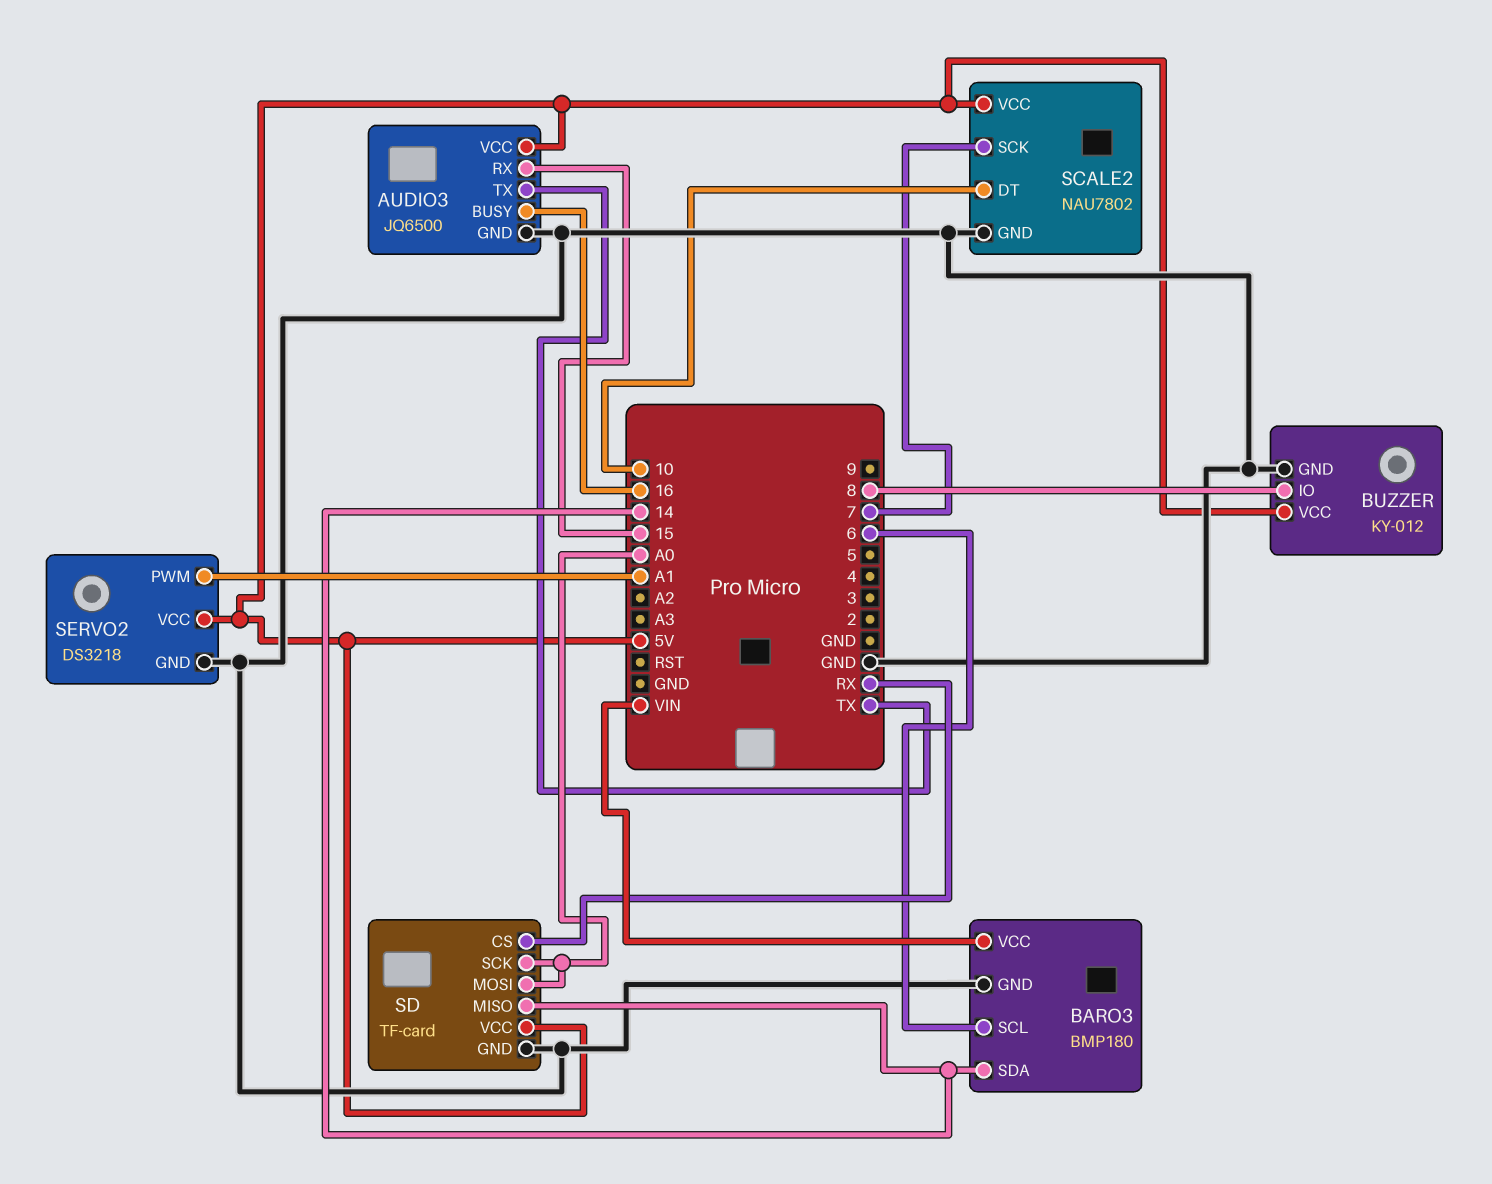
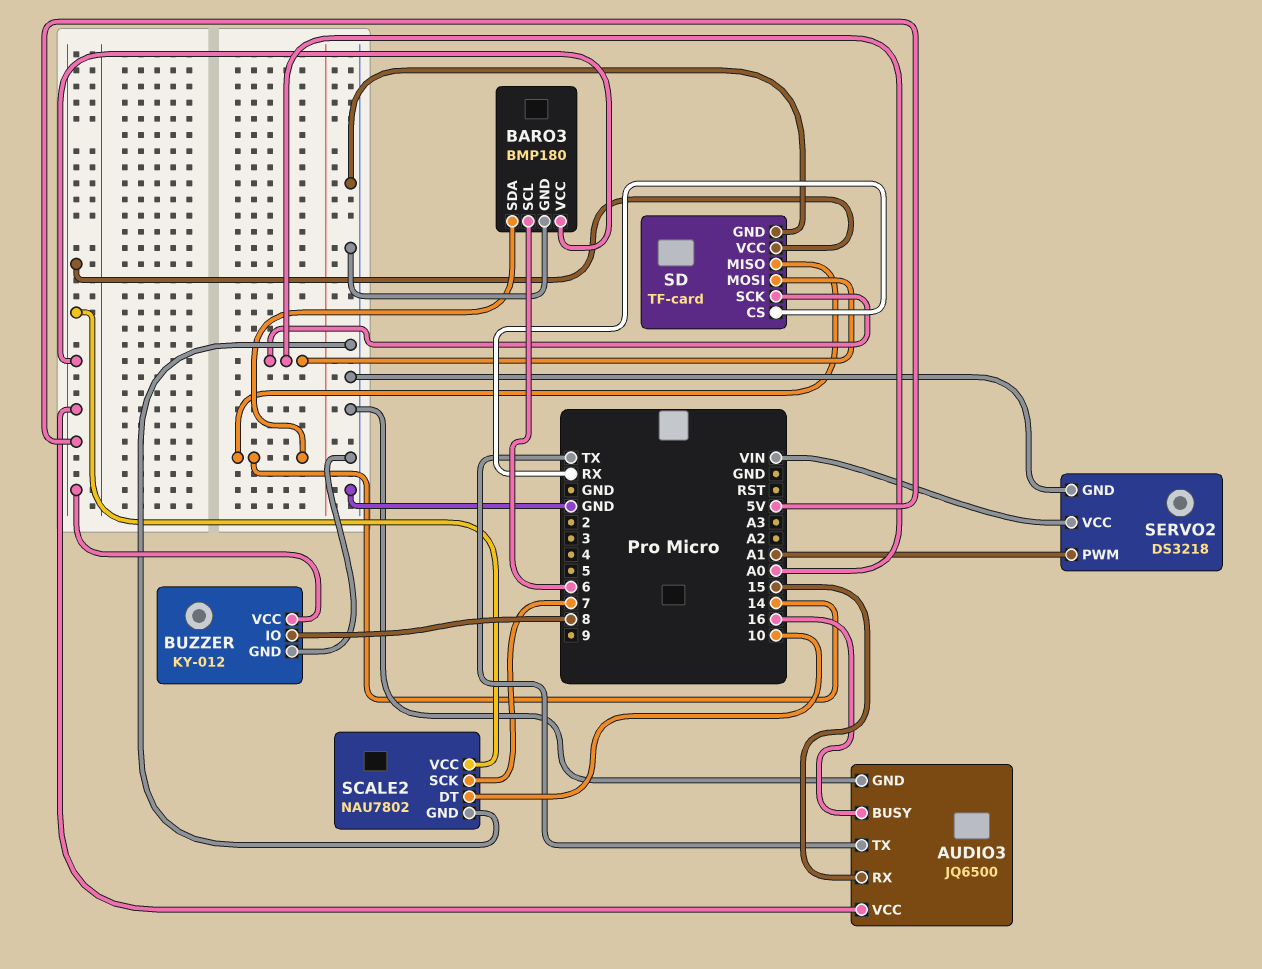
BARO3 pin VCC: VIN -> 5V
SERVO2 pin VCC: 5V -> VIN

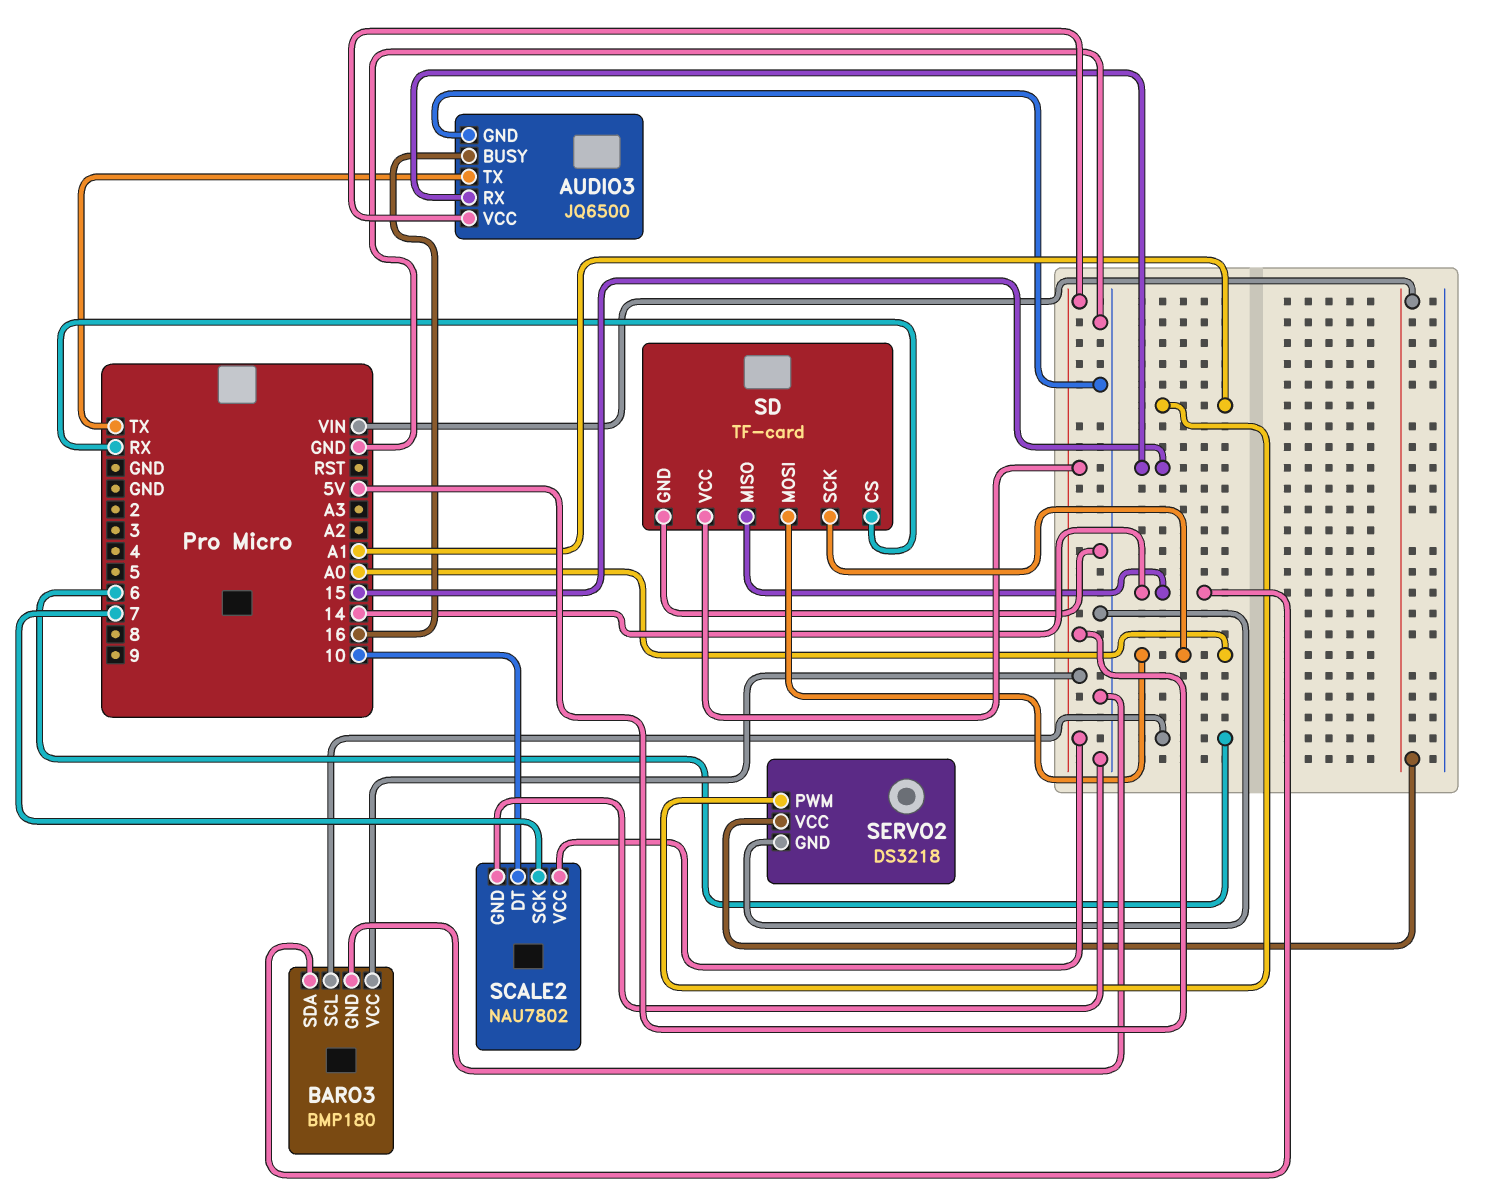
BUZZER: KY-012 -> none
BUZZER pin GND: GND -> none
BUZZER pin IO: 8 -> none
BUZZER pin VCC: 5V -> none

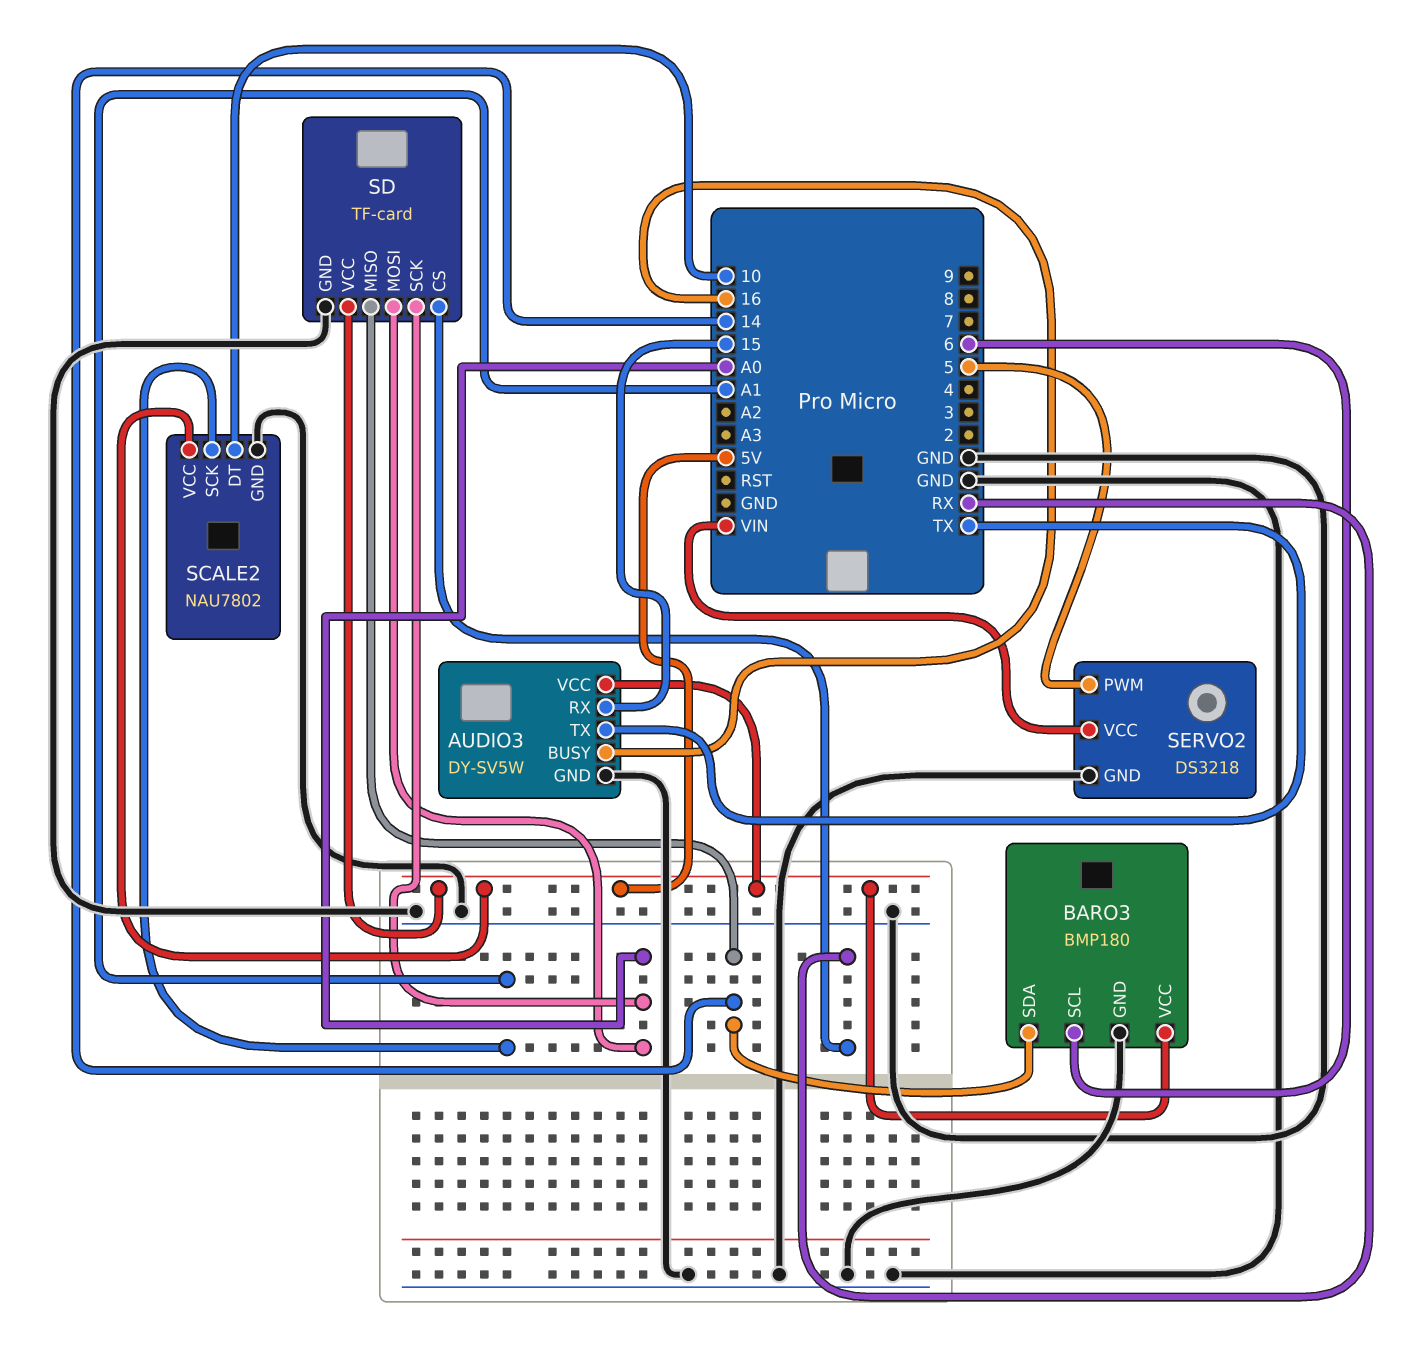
AUDIO3: JQ6500 -> DY-SV5W
SCALE2 pin SCK: 7 -> A1
SERVO2 pin PWM: A1 -> 5

